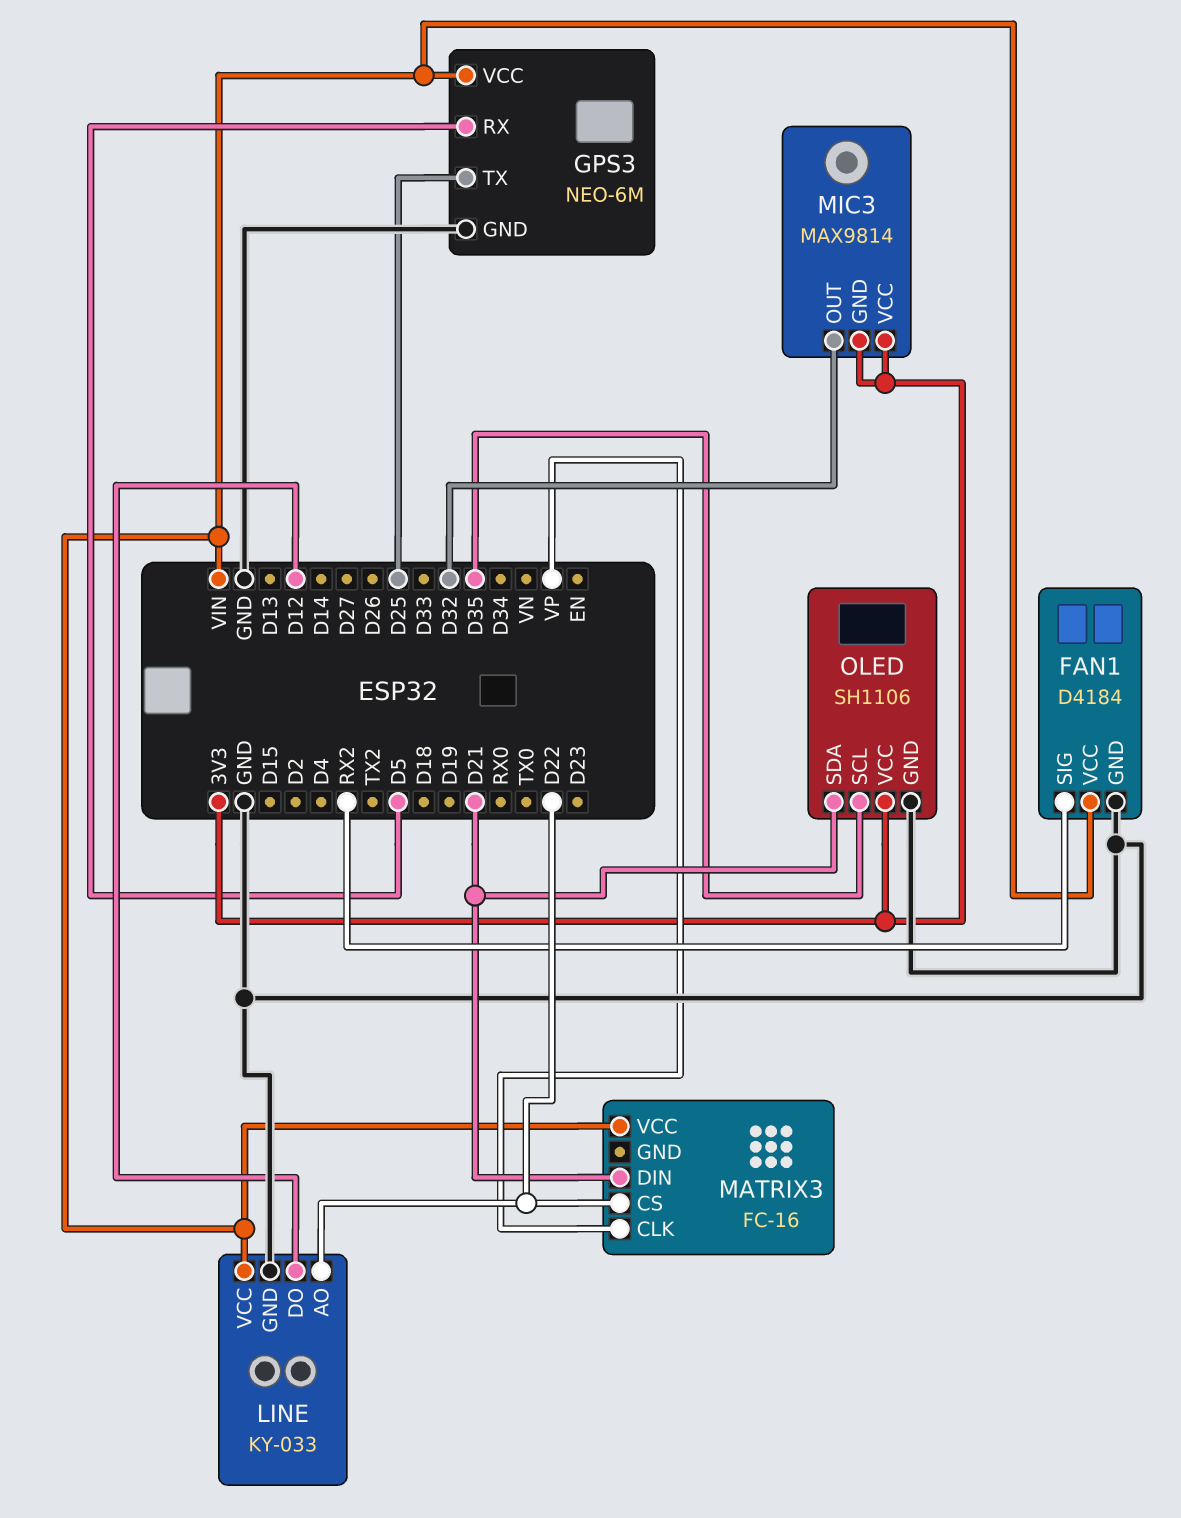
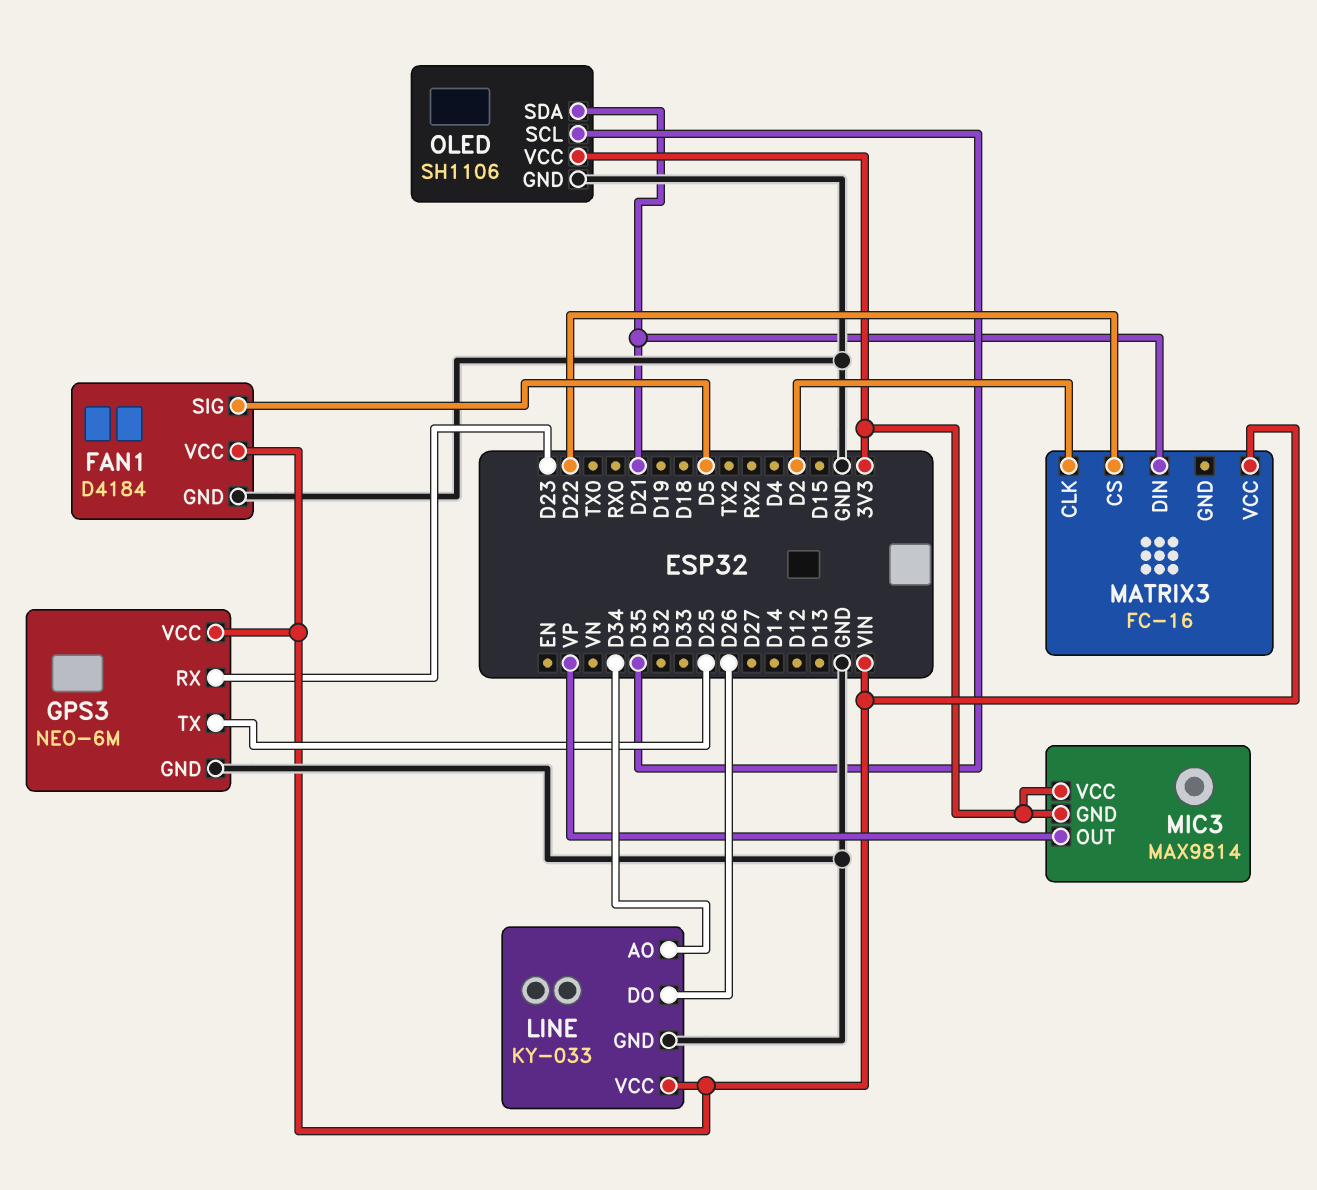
FAN1 pin SIG: RX2 -> D5
GPS3 pin RX: D5 -> D23
LINE pin AO: D22 -> D34
LINE pin DO: D12 -> D26
MATRIX3 pin CLK: VP -> D2
MIC3 pin OUT: D32 -> VP

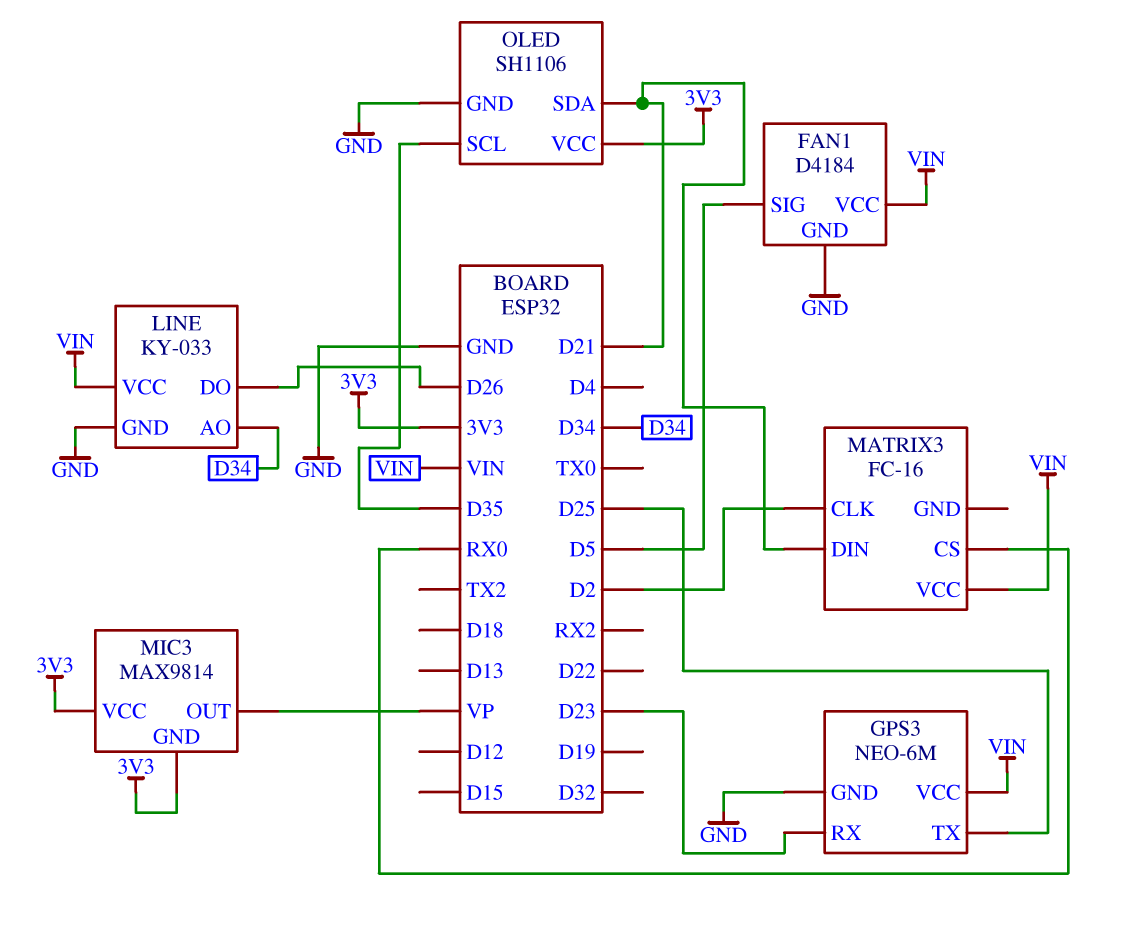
MATRIX3 pin CS: D22 -> RX0

